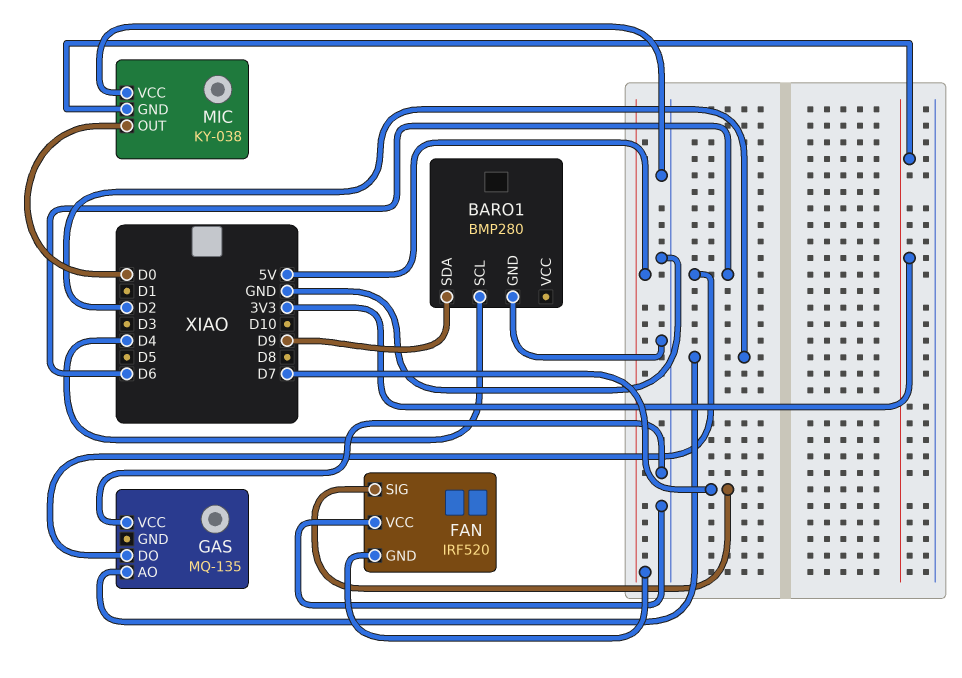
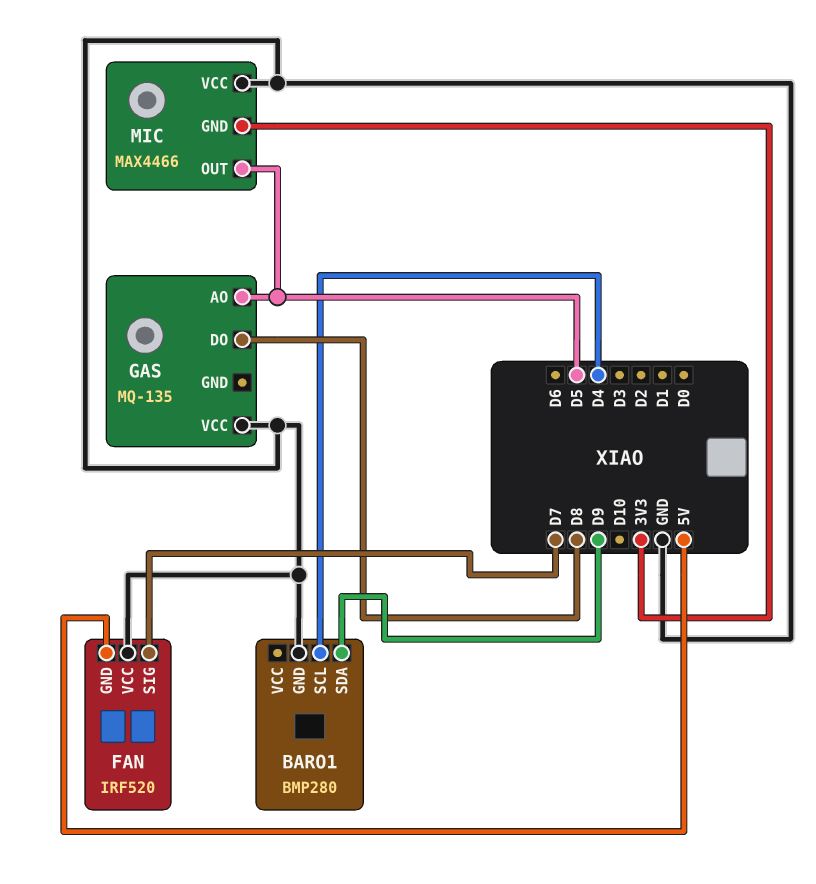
GAS pin AO: D2 -> D5
GAS pin DO: D6 -> D8
MIC: KY-038 -> MAX4466
MIC pin OUT: D0 -> D5

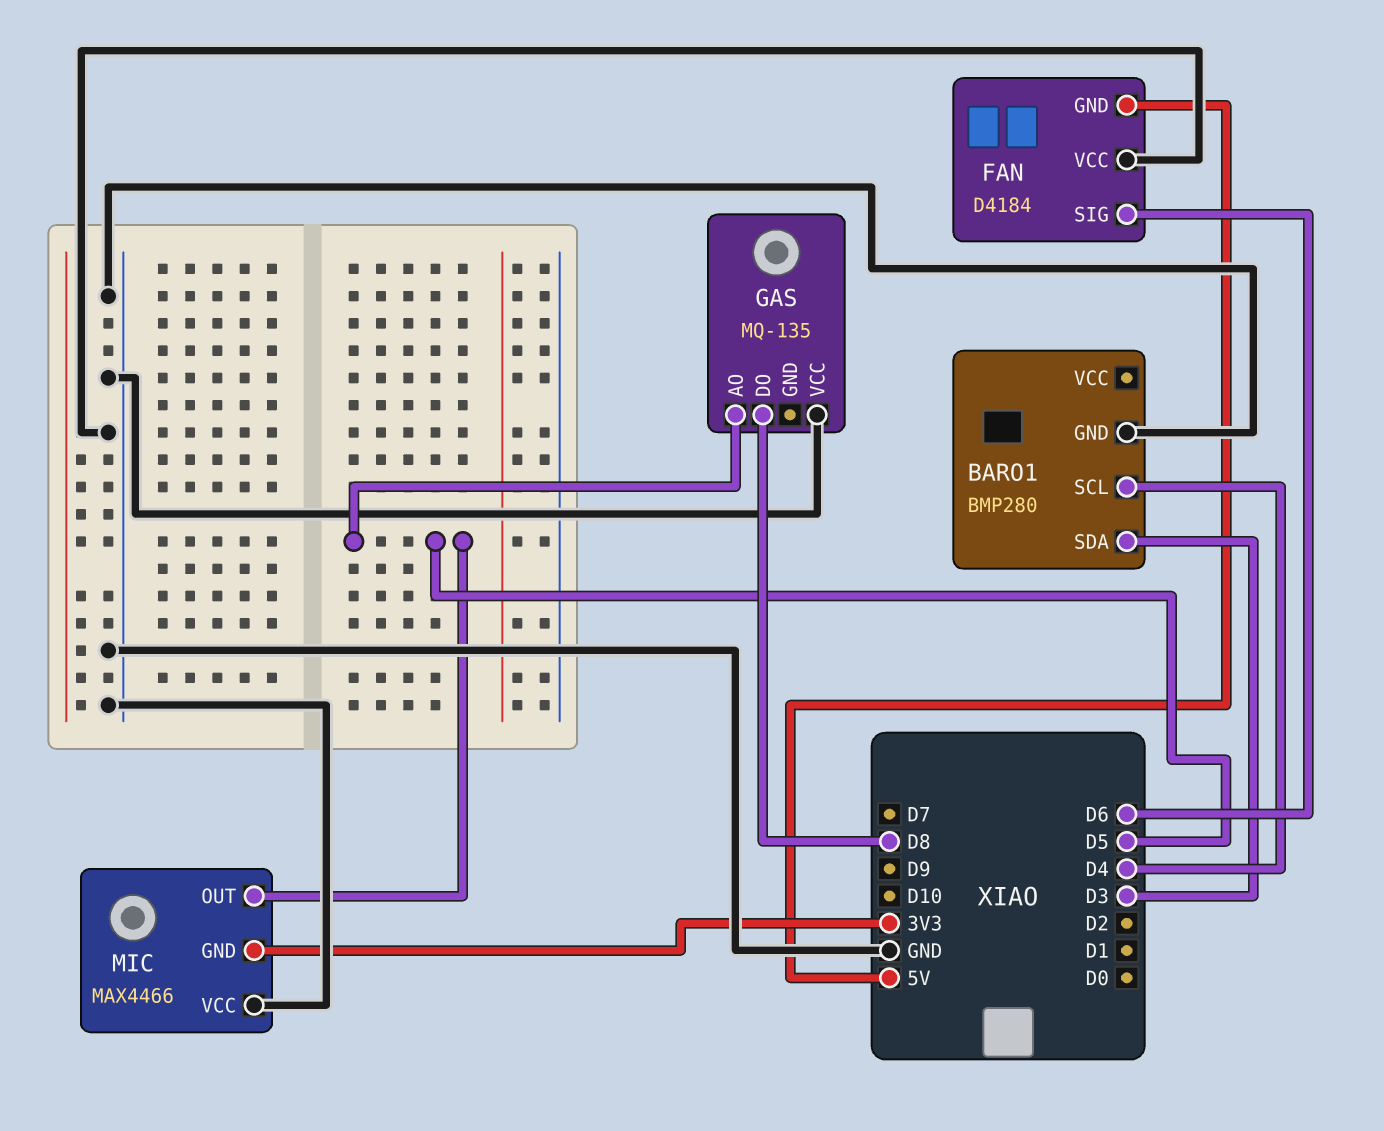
BARO1 pin SDA: D9 -> D3
FAN: IRF520 -> D4184
FAN pin SIG: D7 -> D6

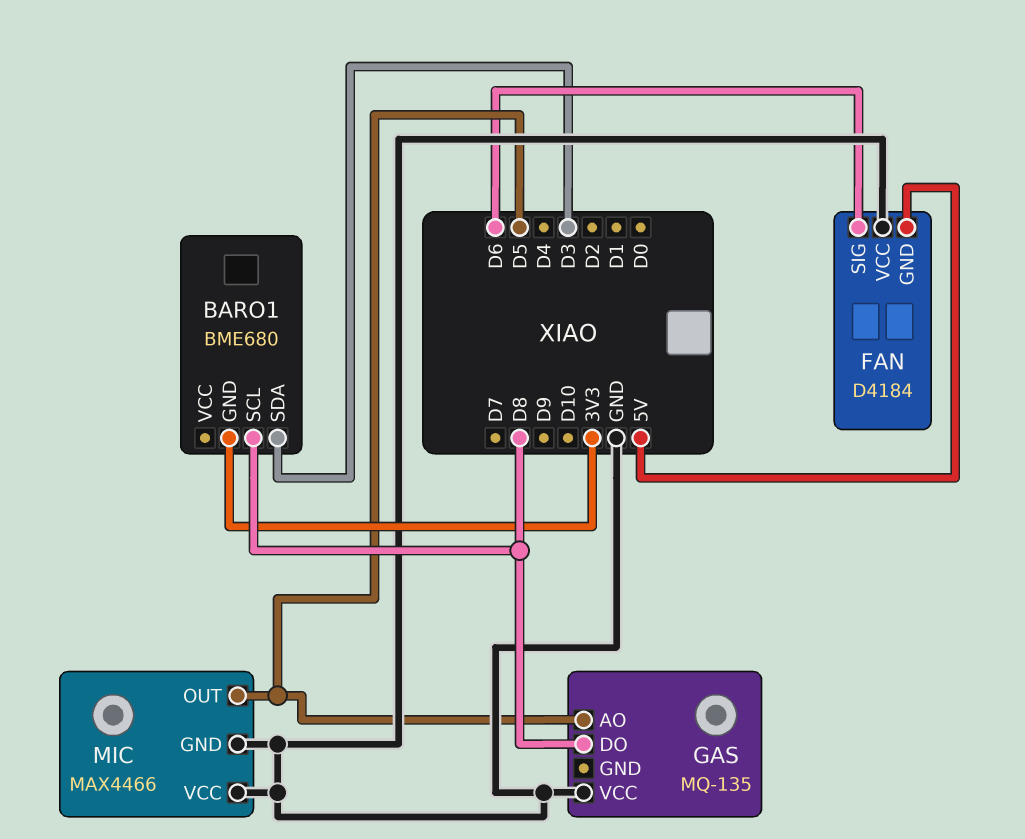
BARO1: BMP280 -> BME680
BARO1 pin GND: GND -> 3V3
BARO1 pin SCL: D4 -> D8
MIC pin GND: 3V3 -> GND

